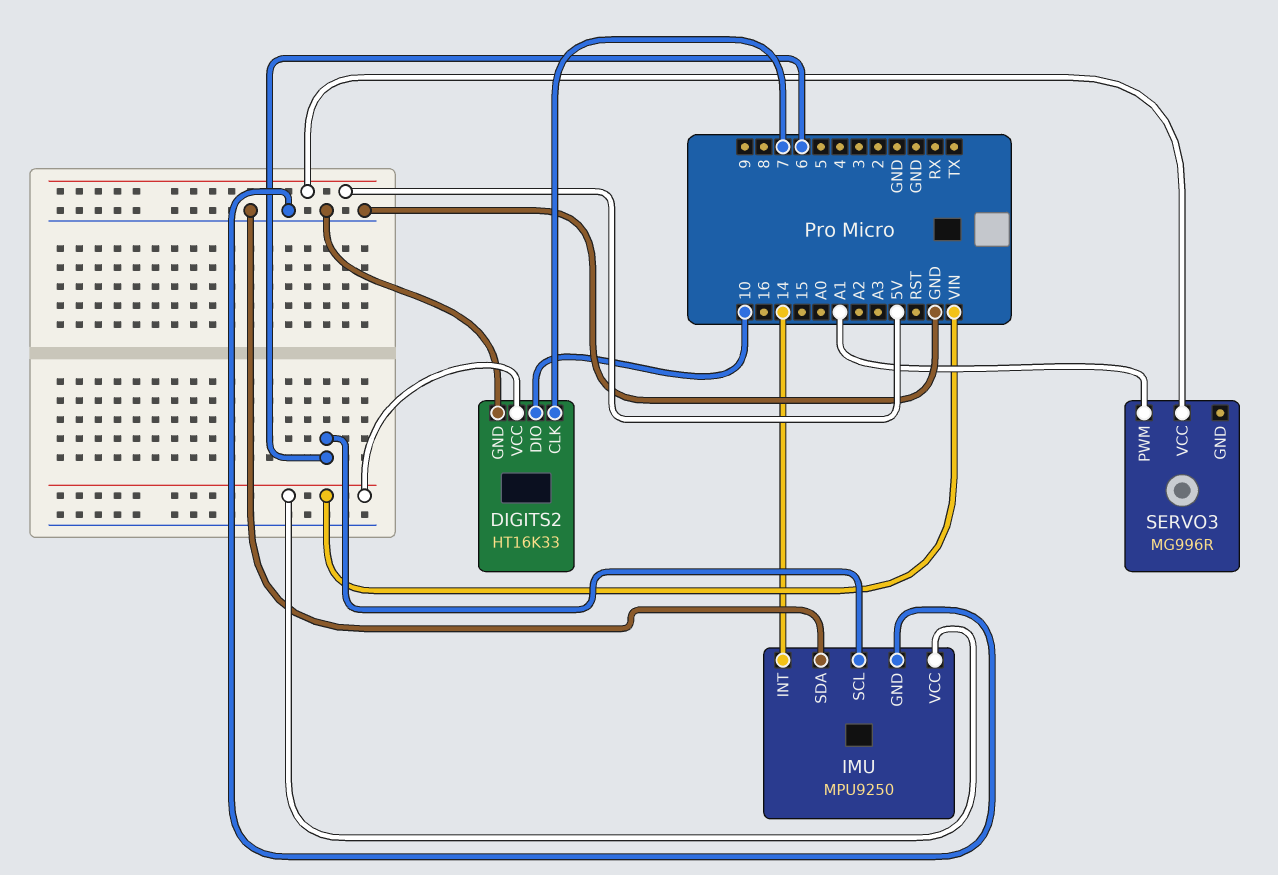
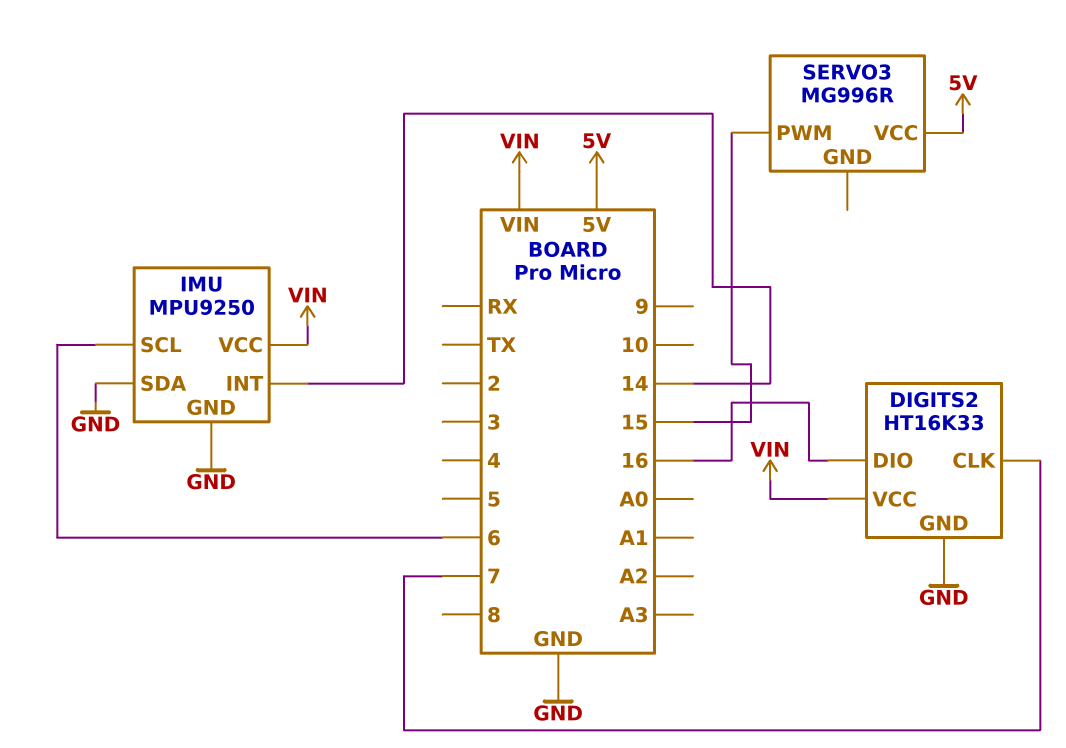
DIGITS2 pin DIO: 10 -> 16
SERVO3 pin PWM: A1 -> 15

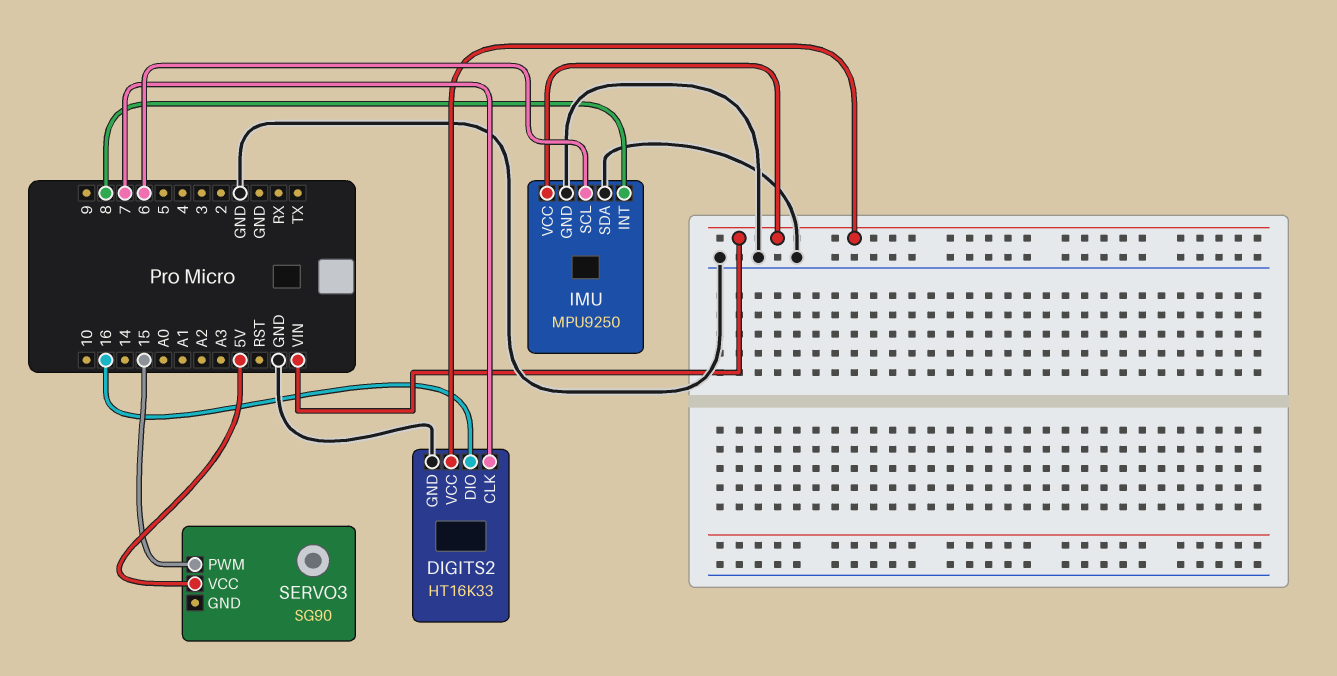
IMU pin INT: 14 -> 8
SERVO3: MG996R -> SG90

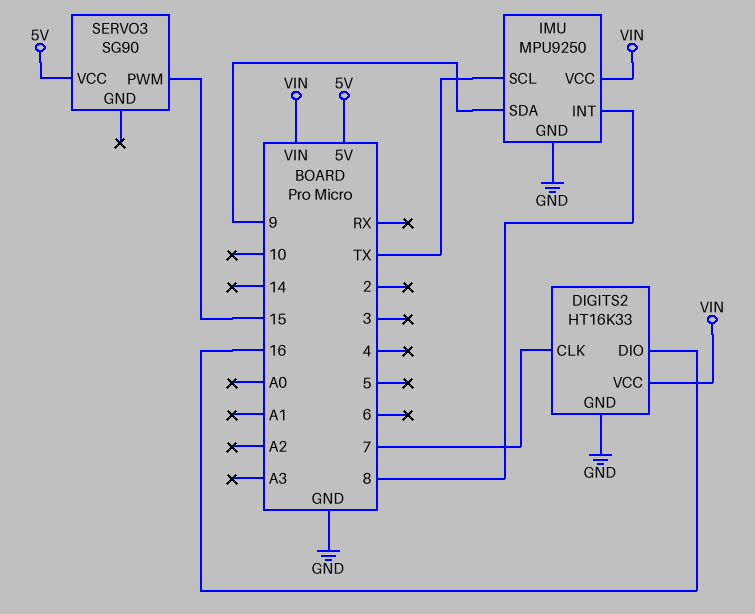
IMU pin SCL: 6 -> TX
IMU pin SDA: GND -> 9

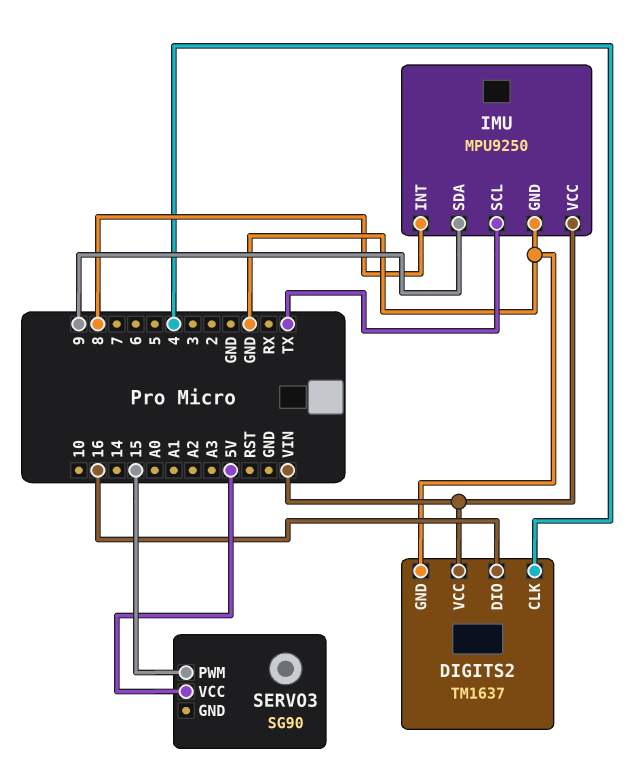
DIGITS2: HT16K33 -> TM1637
DIGITS2 pin CLK: 7 -> 4

